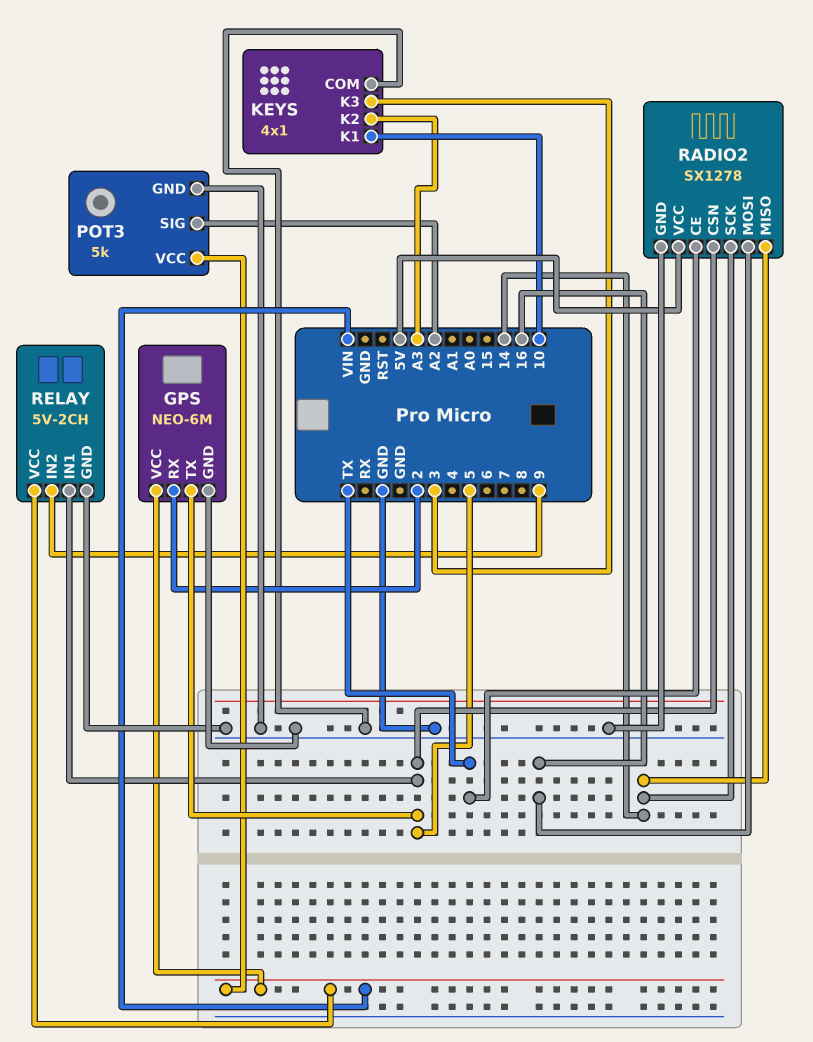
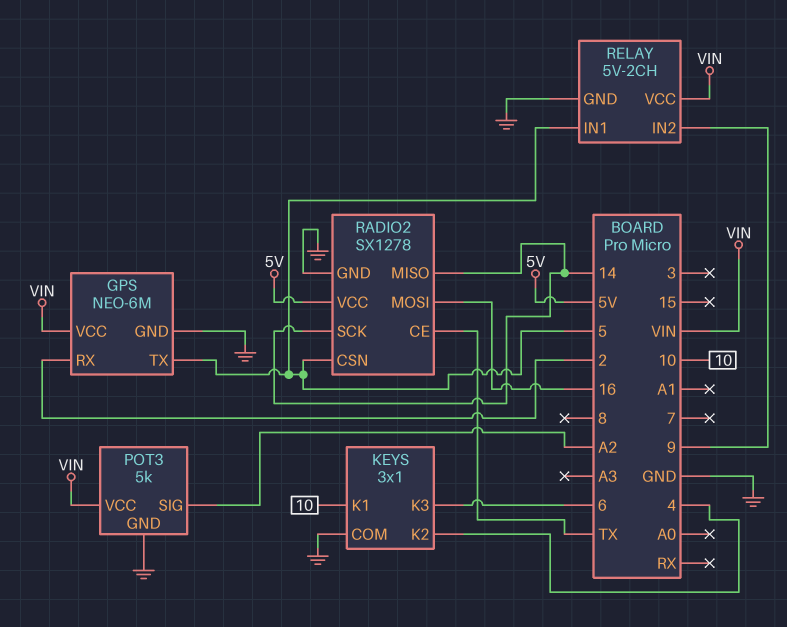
KEYS: 4x1 -> 3x1
KEYS pin K2: A3 -> 4
KEYS pin K3: 3 -> 6

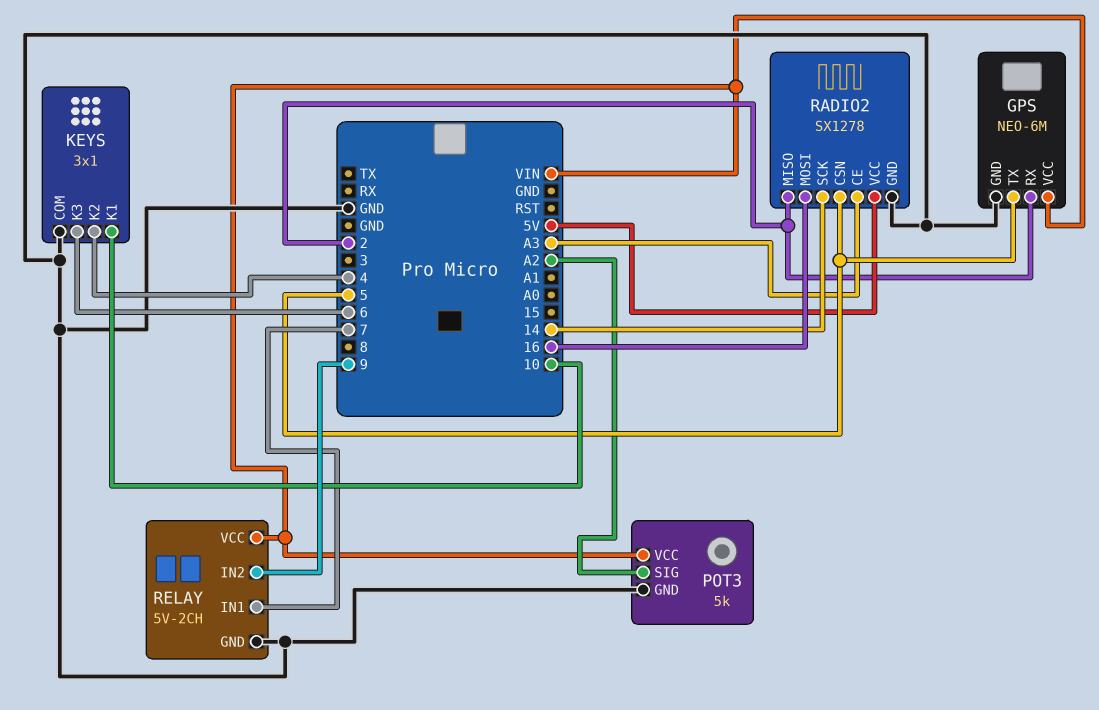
RADIO2 pin CE: TX -> A3
RADIO2 pin MISO: 14 -> 2
RELAY pin IN1: 5 -> 7

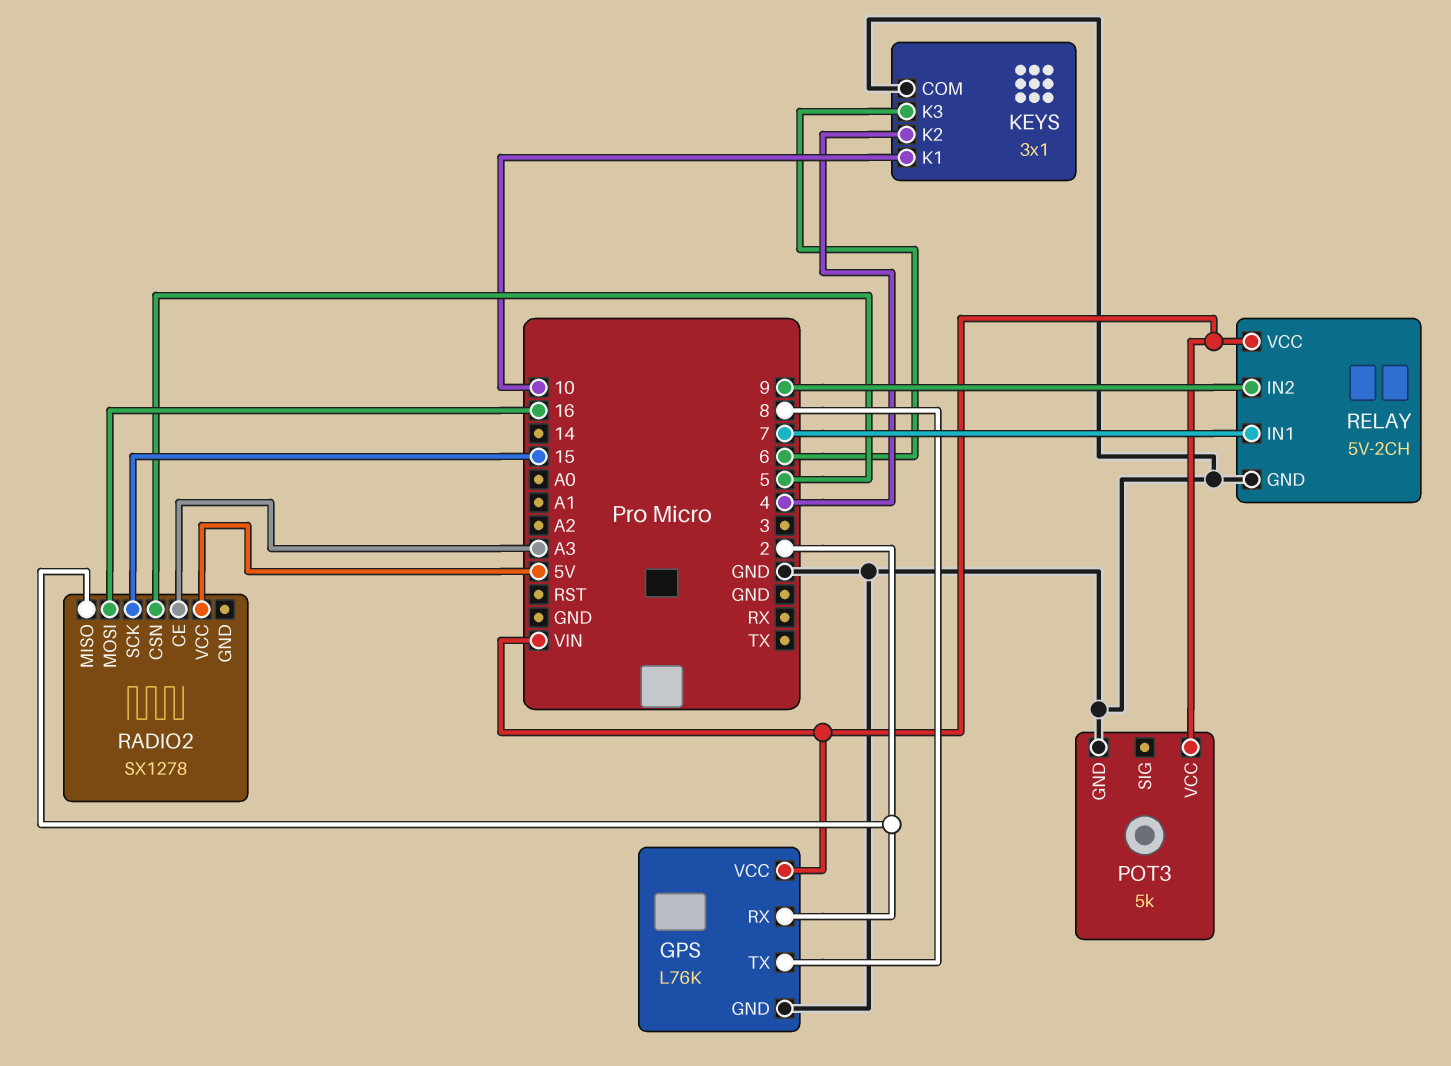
GPS: NEO-6M -> L76K
GPS pin TX: 5 -> 8
POT3 pin SIG: A2 -> none
RADIO2 pin GND: GND -> none
RADIO2 pin SCK: 14 -> 15

